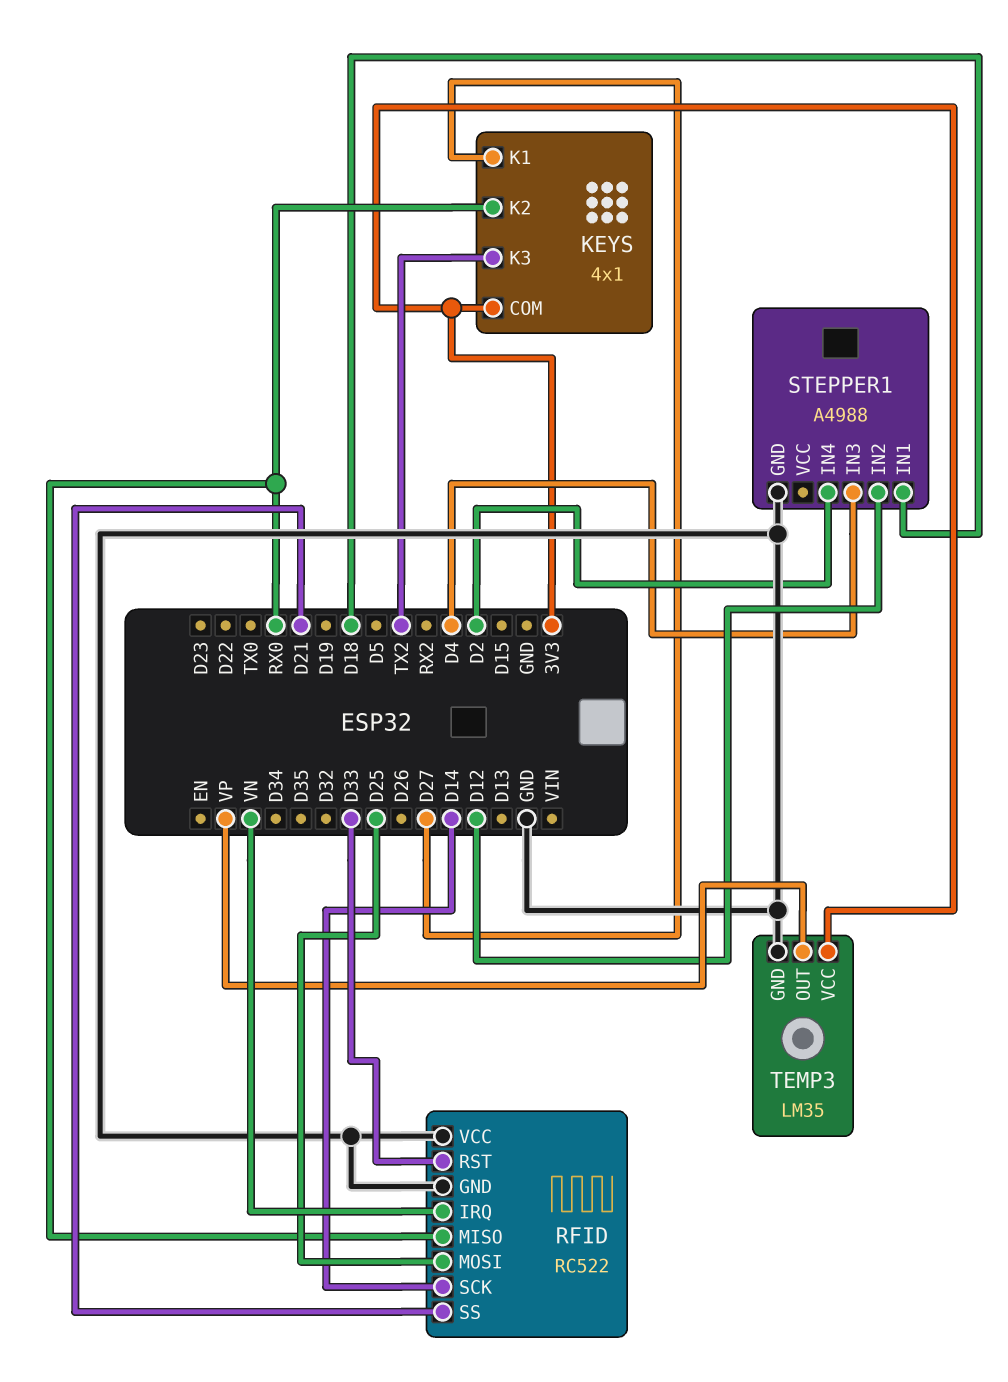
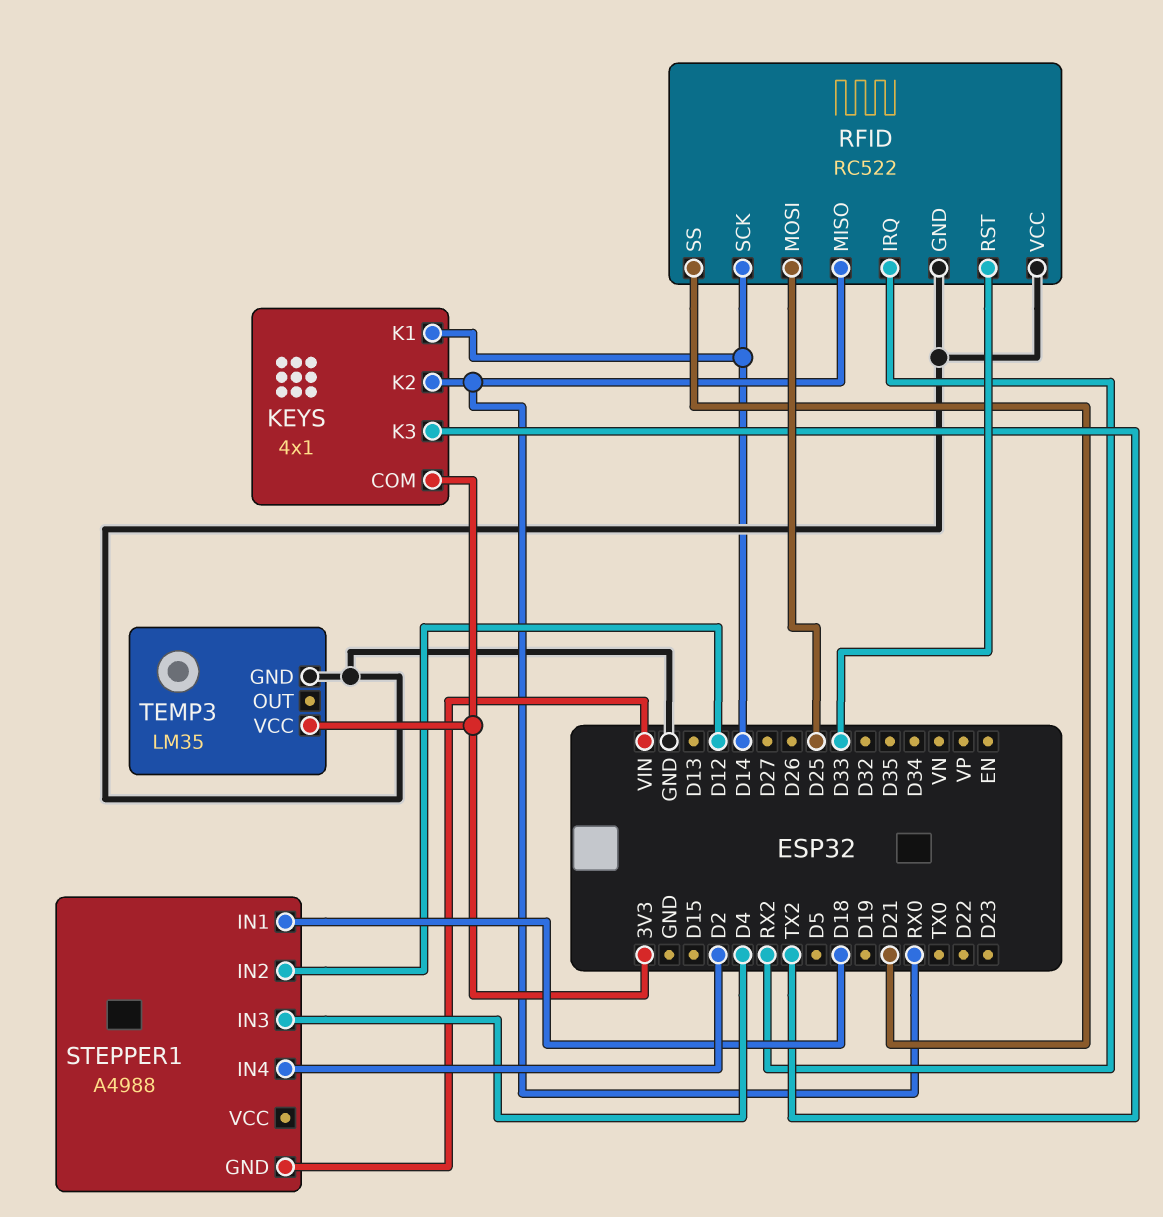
KEYS pin K1: D27 -> D14
RFID pin IRQ: VN -> RX2
STEPPER1 pin GND: GND -> VIN
TEMP3 pin OUT: VP -> none

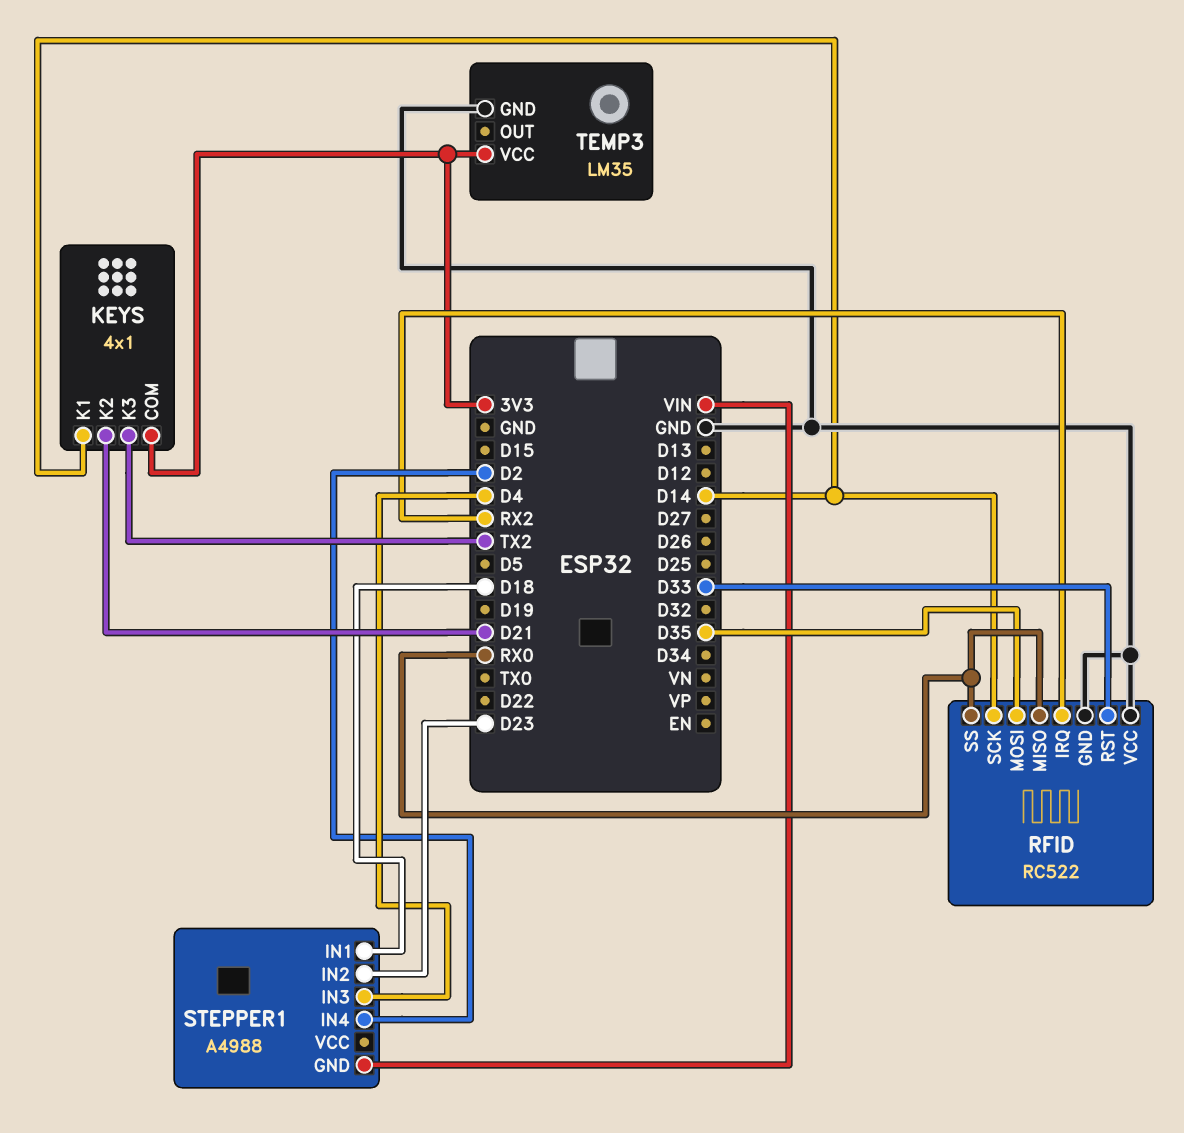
KEYS pin K2: RX0 -> D21
RFID pin MOSI: D25 -> D35
RFID pin SS: D21 -> RX0
STEPPER1 pin IN2: D12 -> D23

